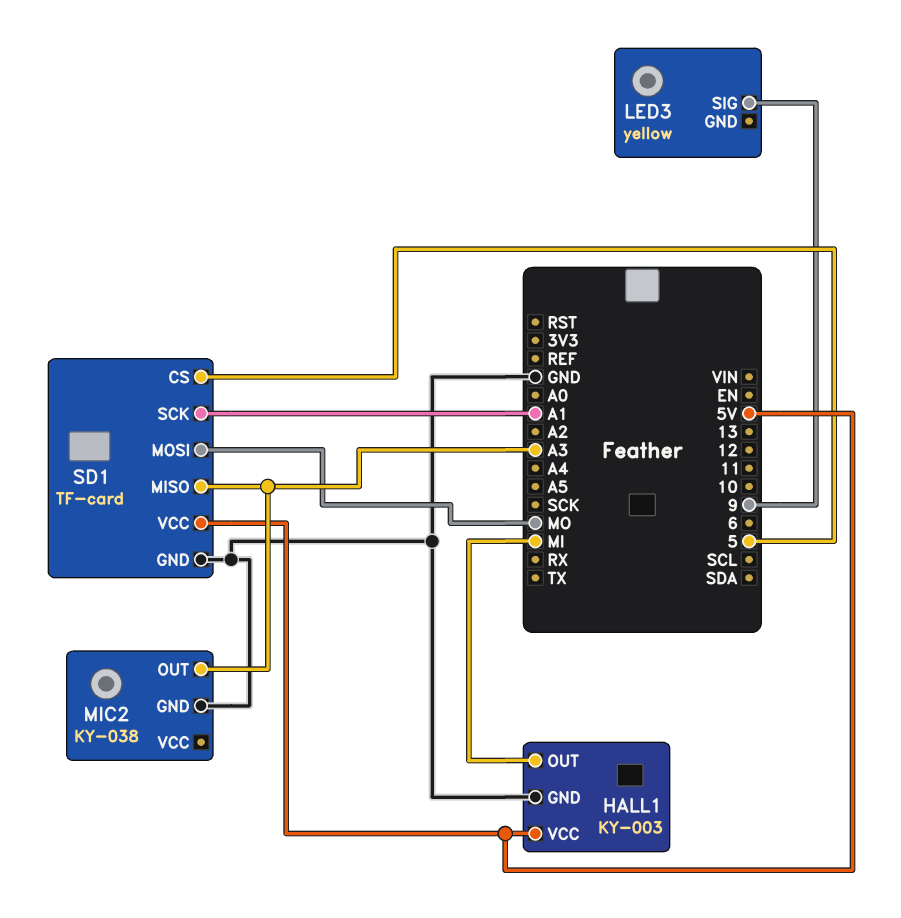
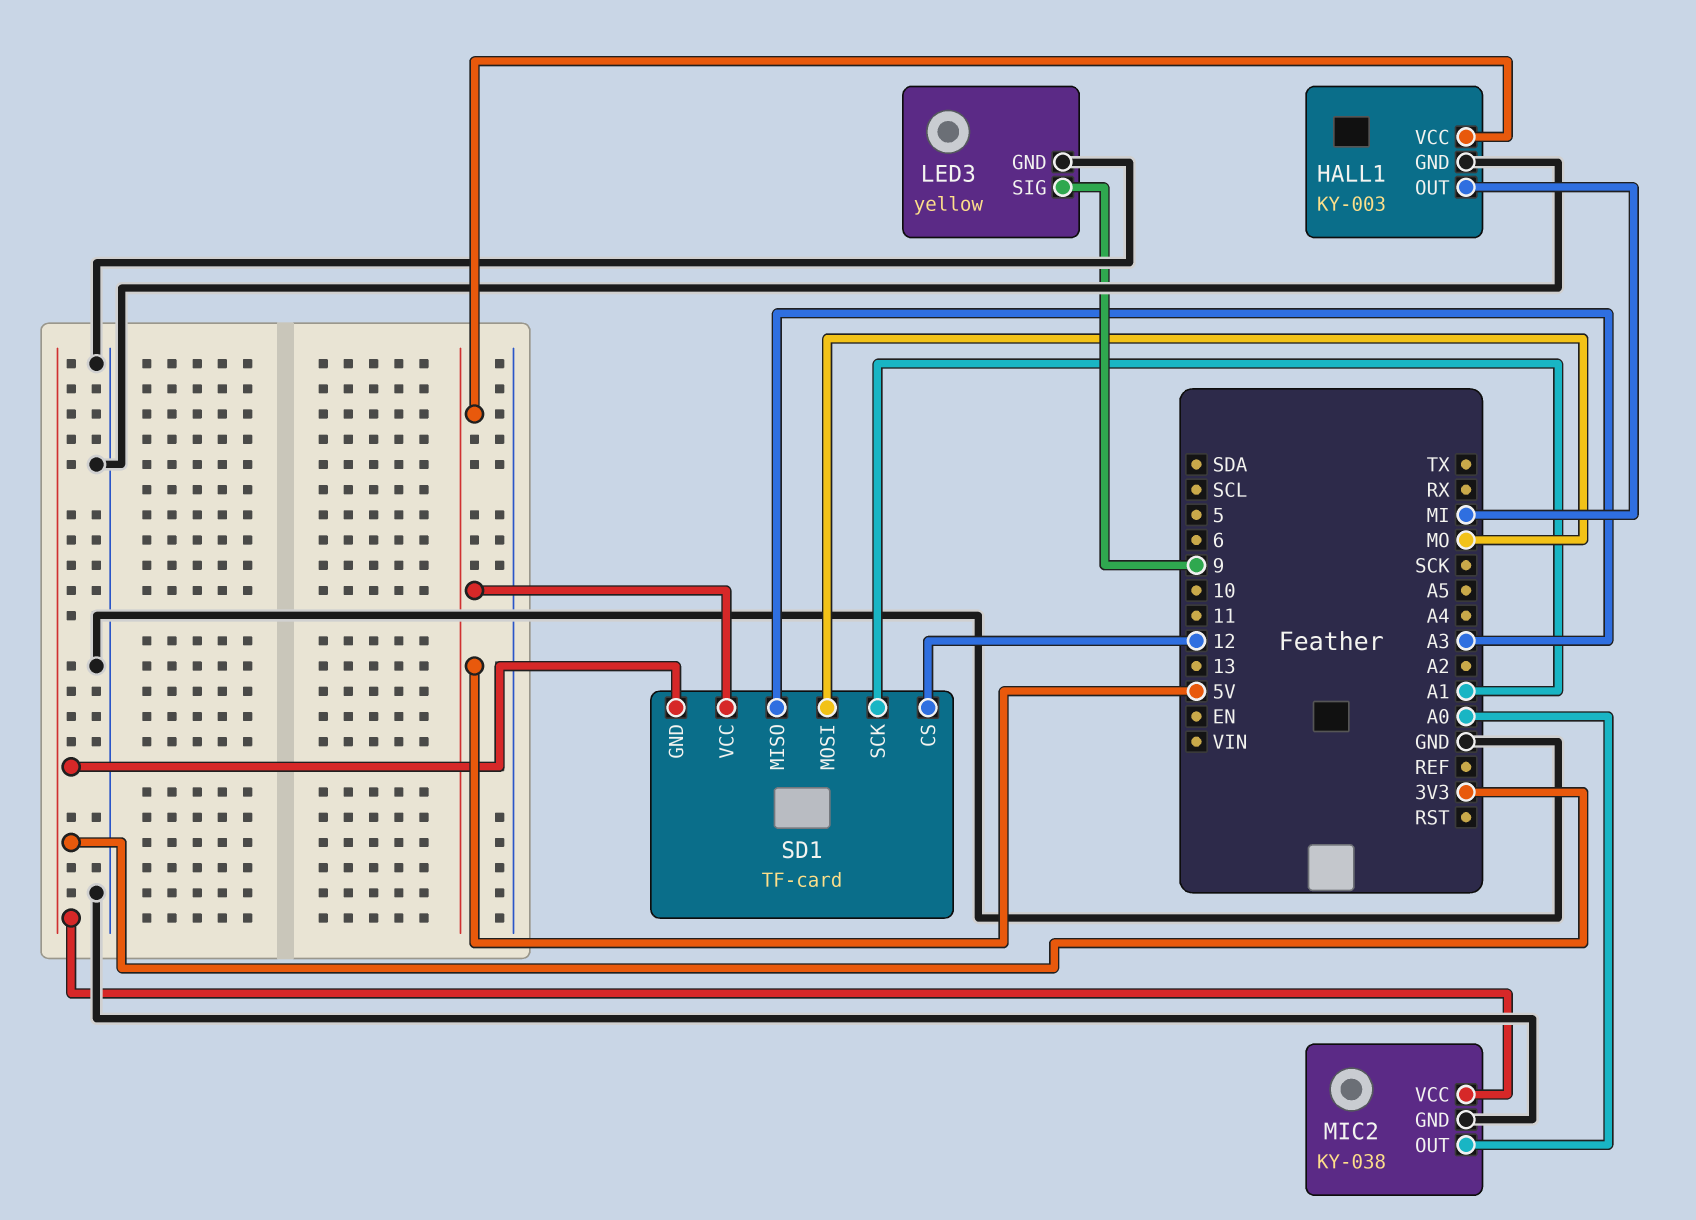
LED3 pin GND: none -> GND
MIC2 pin OUT: A3 -> A0
MIC2 pin VCC: none -> 3V3
SD1 pin CS: 5 -> 12
SD1 pin GND: GND -> 3V3

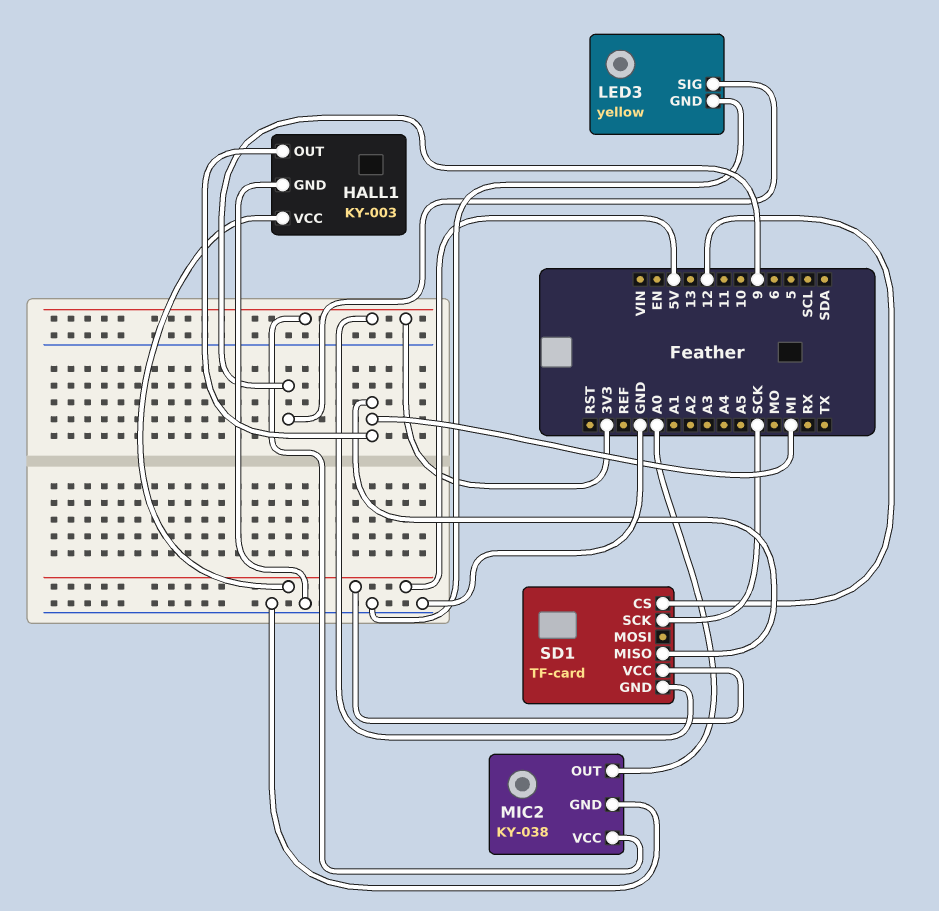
SD1 pin MISO: A3 -> MI
SD1 pin MOSI: MO -> none
SD1 pin SCK: A1 -> SCK

